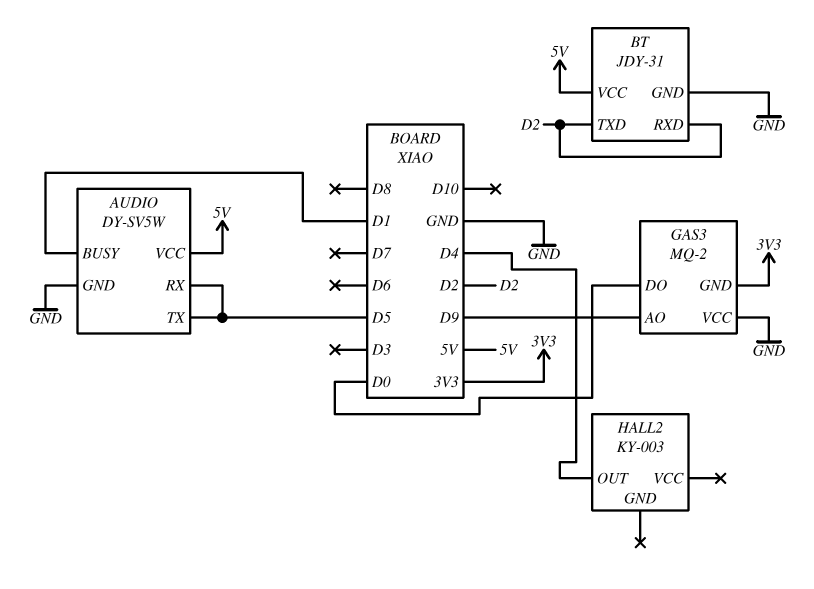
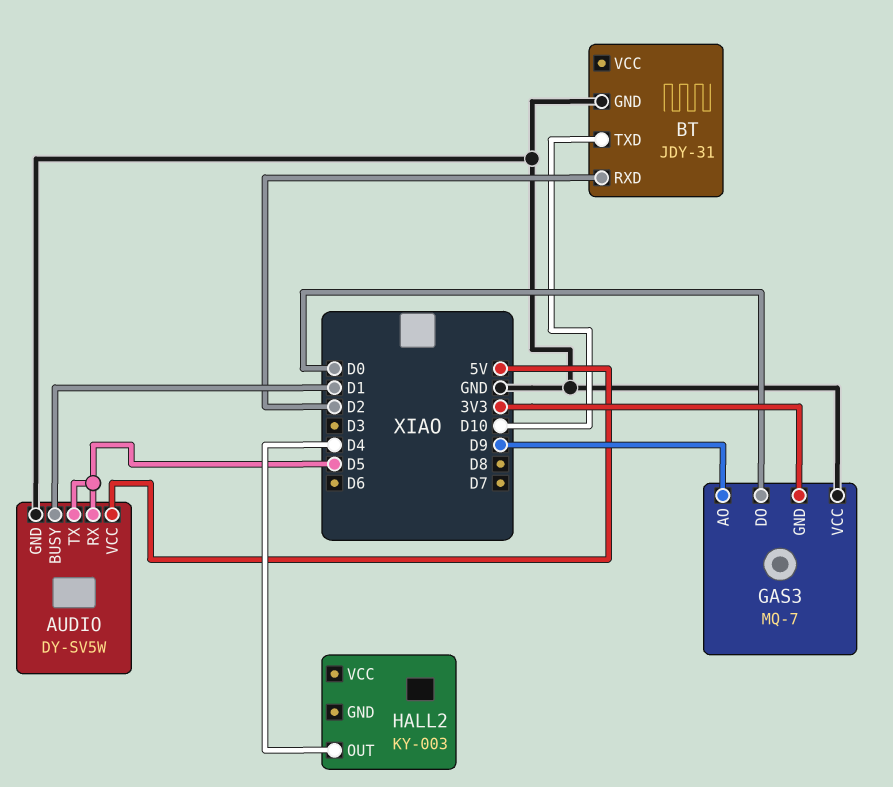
BT pin TXD: D2 -> D10
BT pin VCC: 5V -> none
GAS3: MQ-2 -> MQ-7

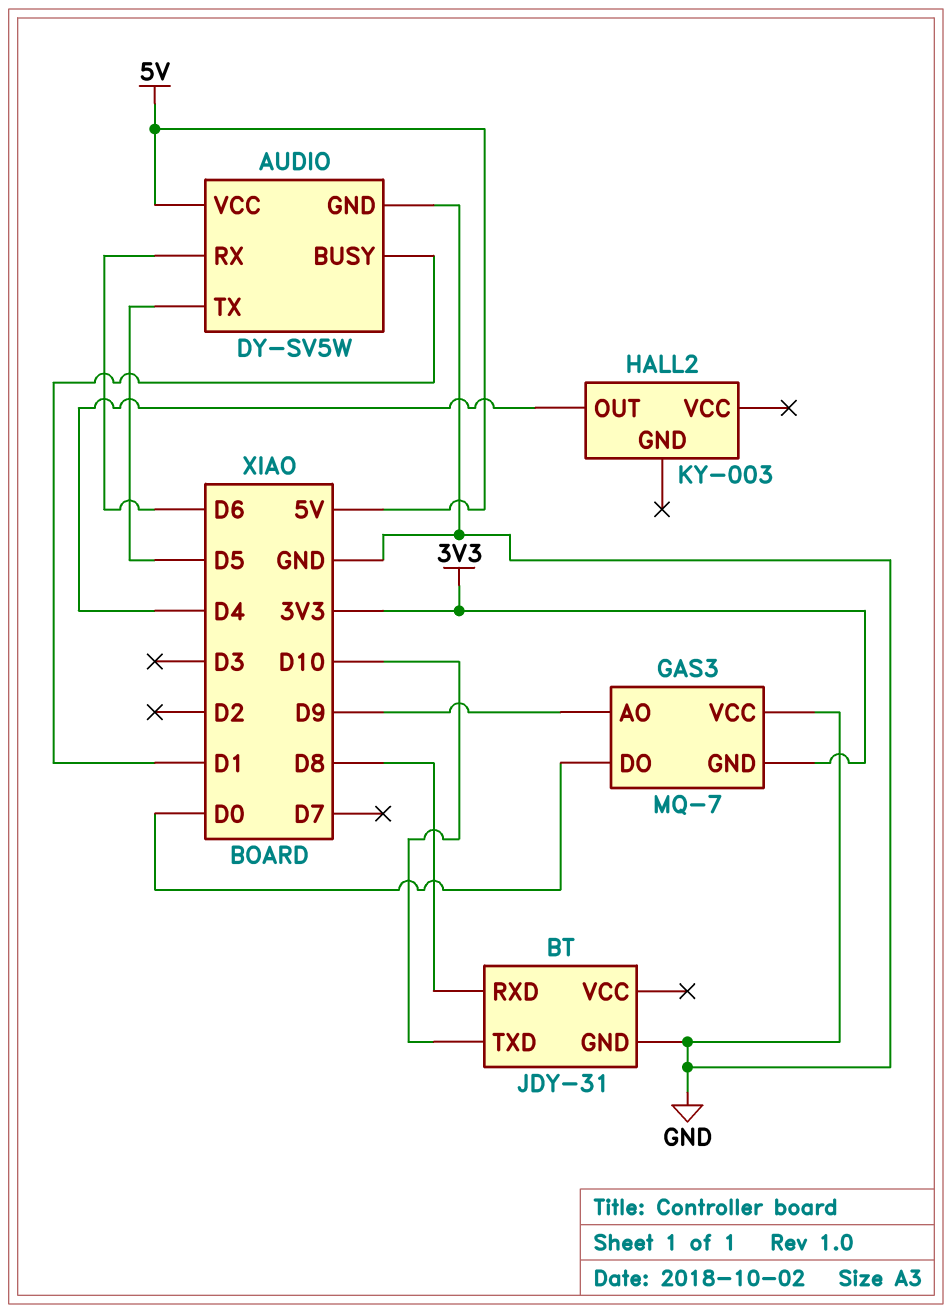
AUDIO pin RX: D5 -> D6
BT pin RXD: D2 -> D8

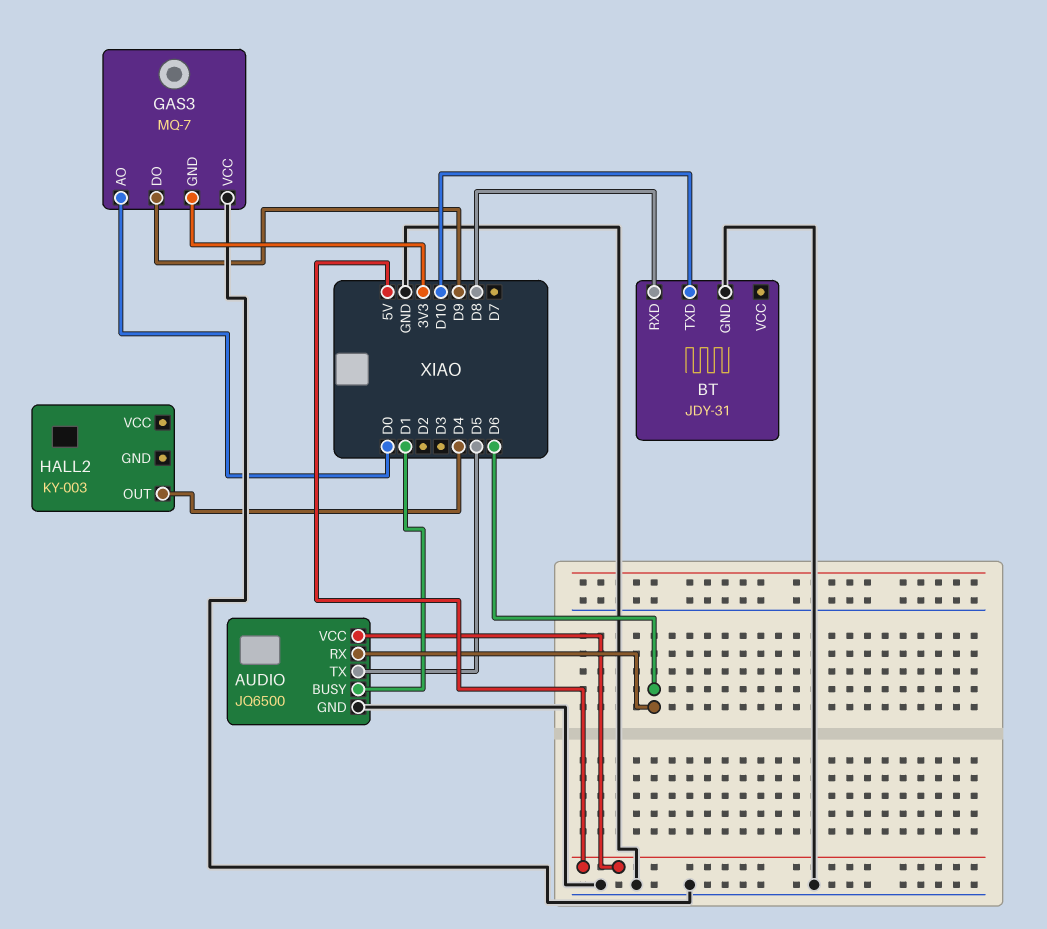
AUDIO: DY-SV5W -> JQ6500
GAS3 pin AO: D9 -> D0
GAS3 pin DO: D0 -> D9

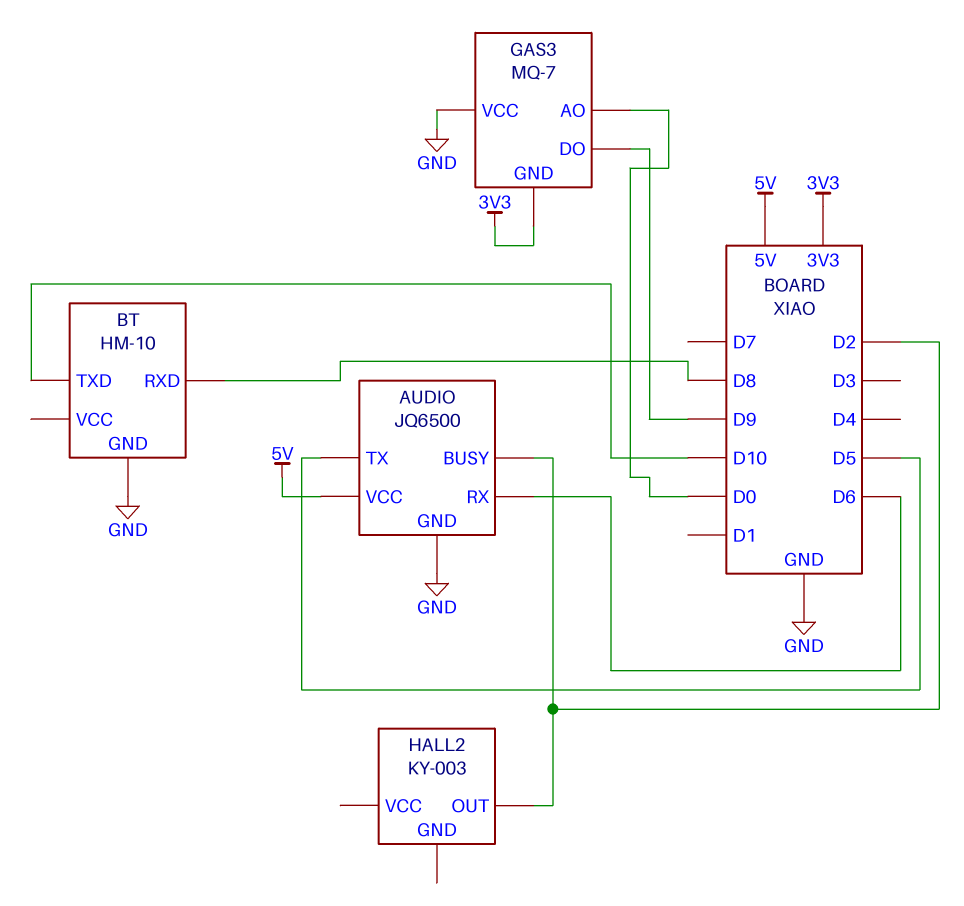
AUDIO pin BUSY: D1 -> D2
BT: JDY-31 -> HM-10
HALL2 pin OUT: D4 -> D2

